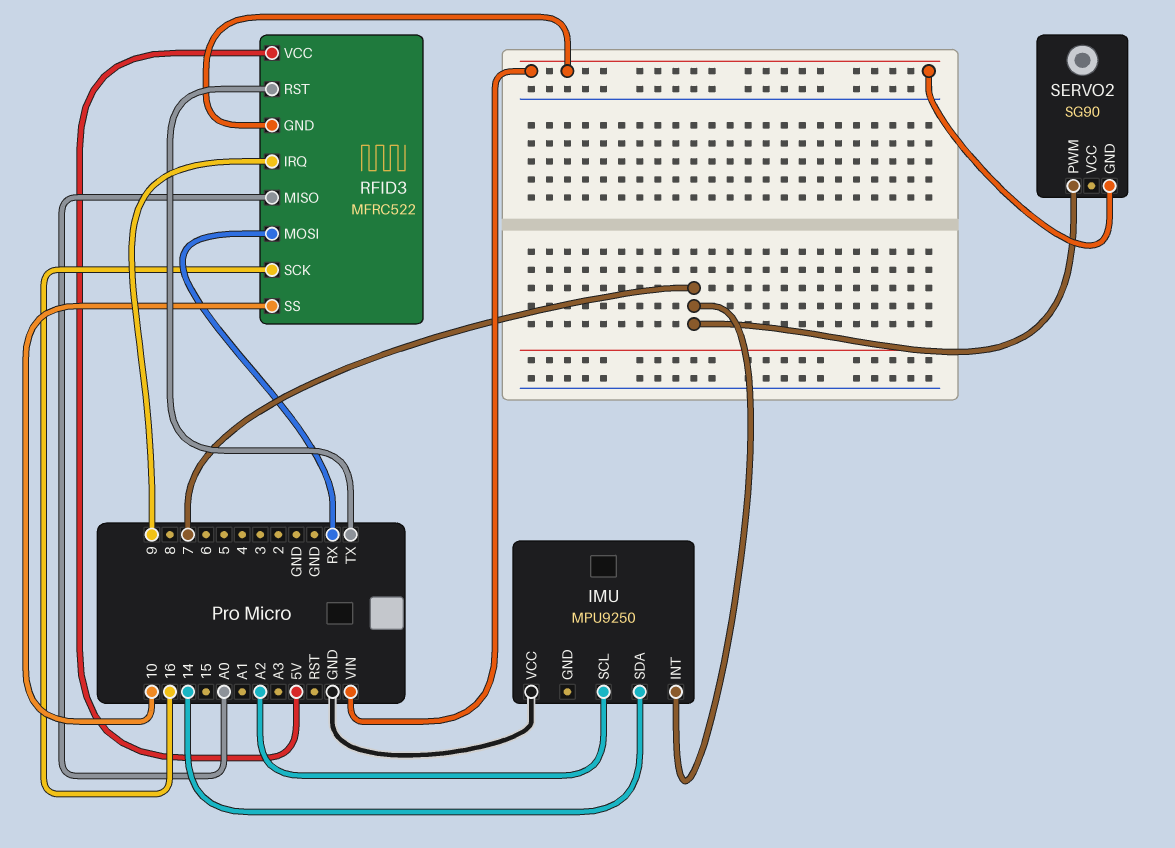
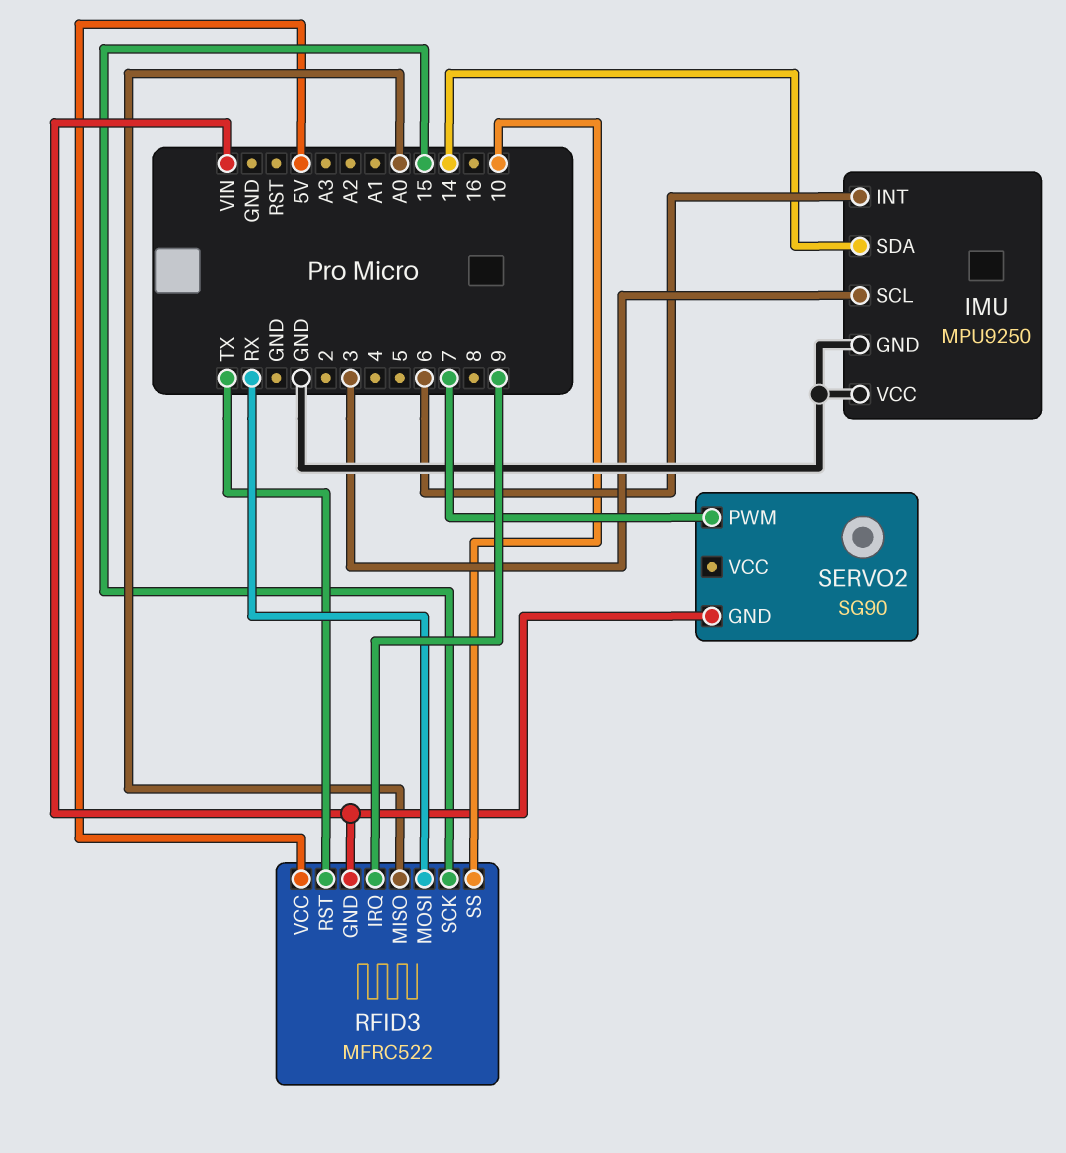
IMU pin GND: none -> GND
IMU pin INT: 7 -> 6
IMU pin SCL: A2 -> 3
RFID3 pin SCK: 16 -> 15

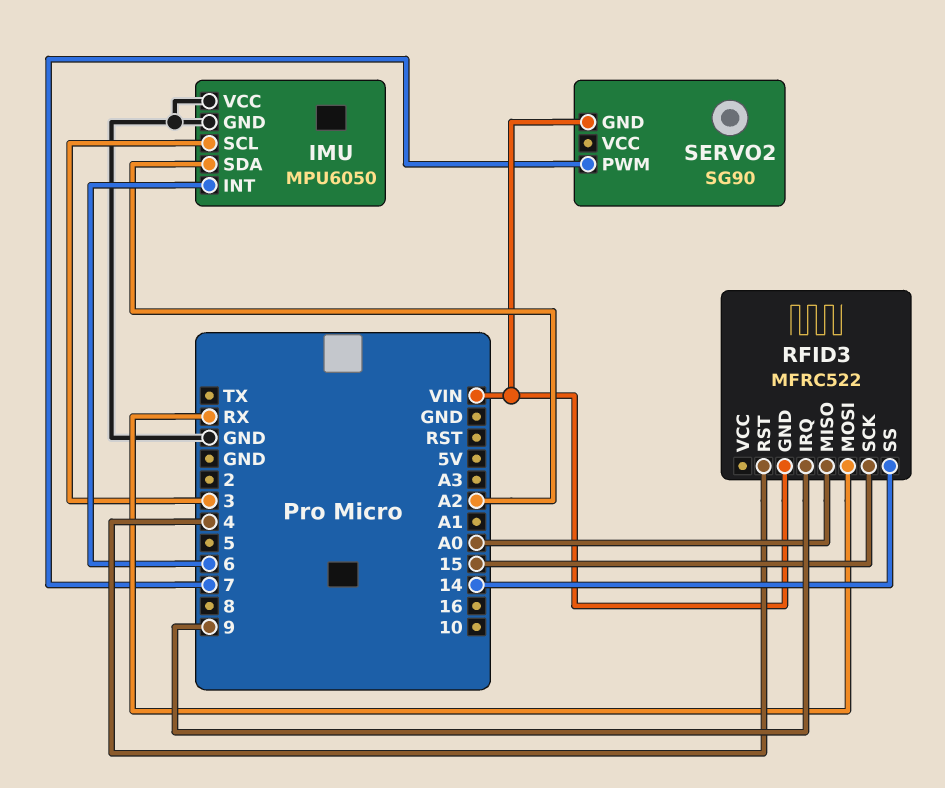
IMU: MPU9250 -> MPU6050
IMU pin SDA: 14 -> A2
RFID3 pin RST: TX -> 4
RFID3 pin SS: 10 -> 14
RFID3 pin VCC: 5V -> none

